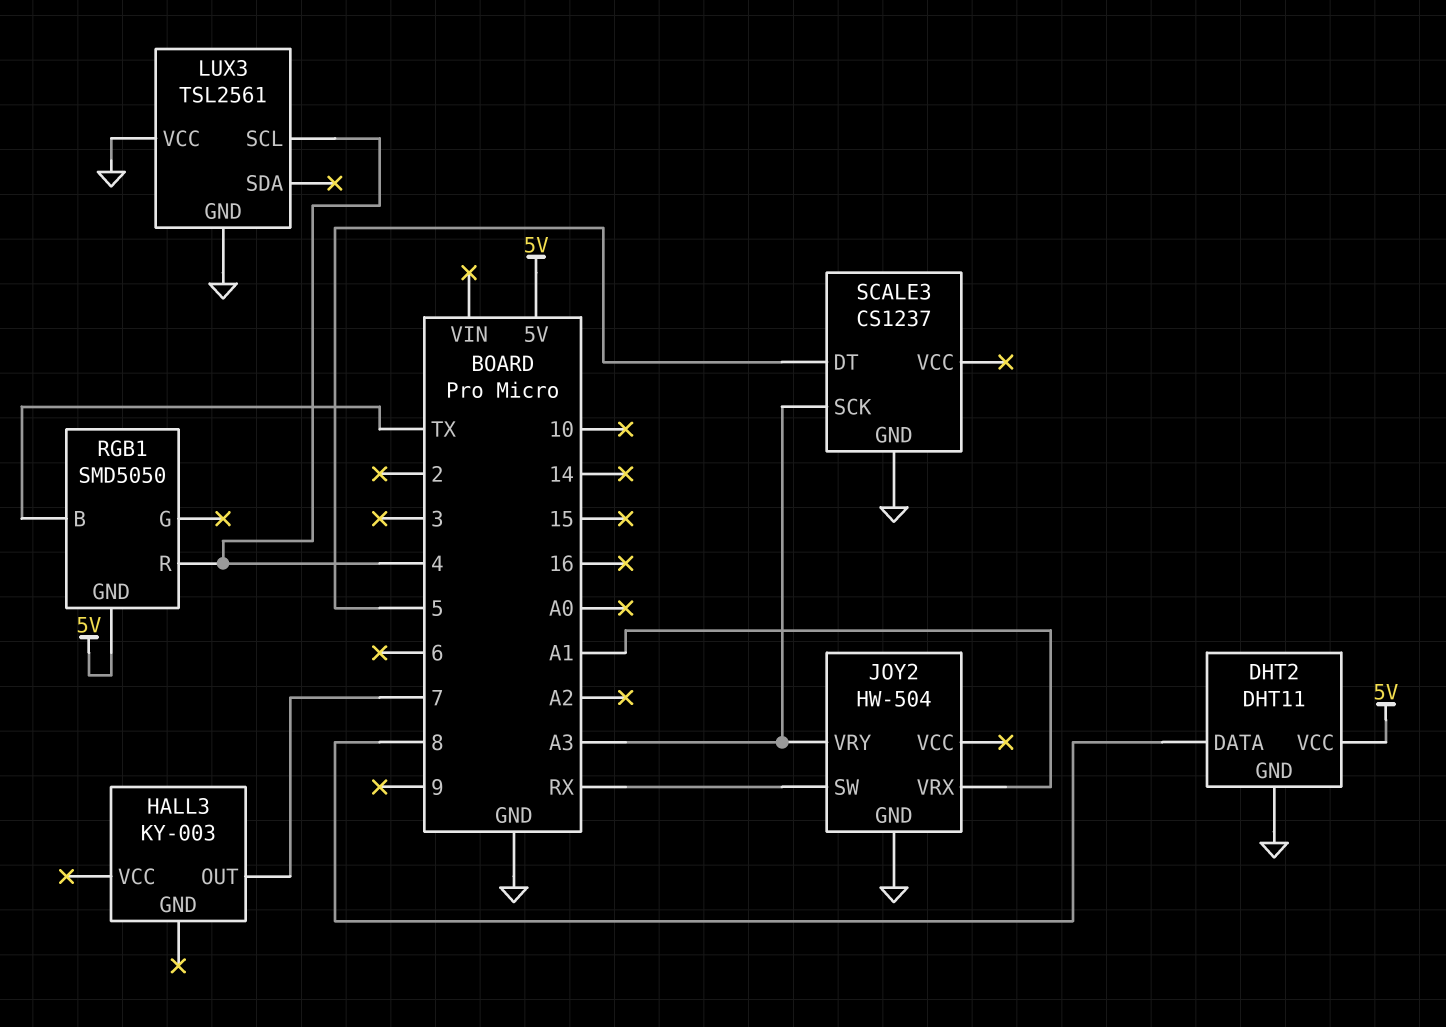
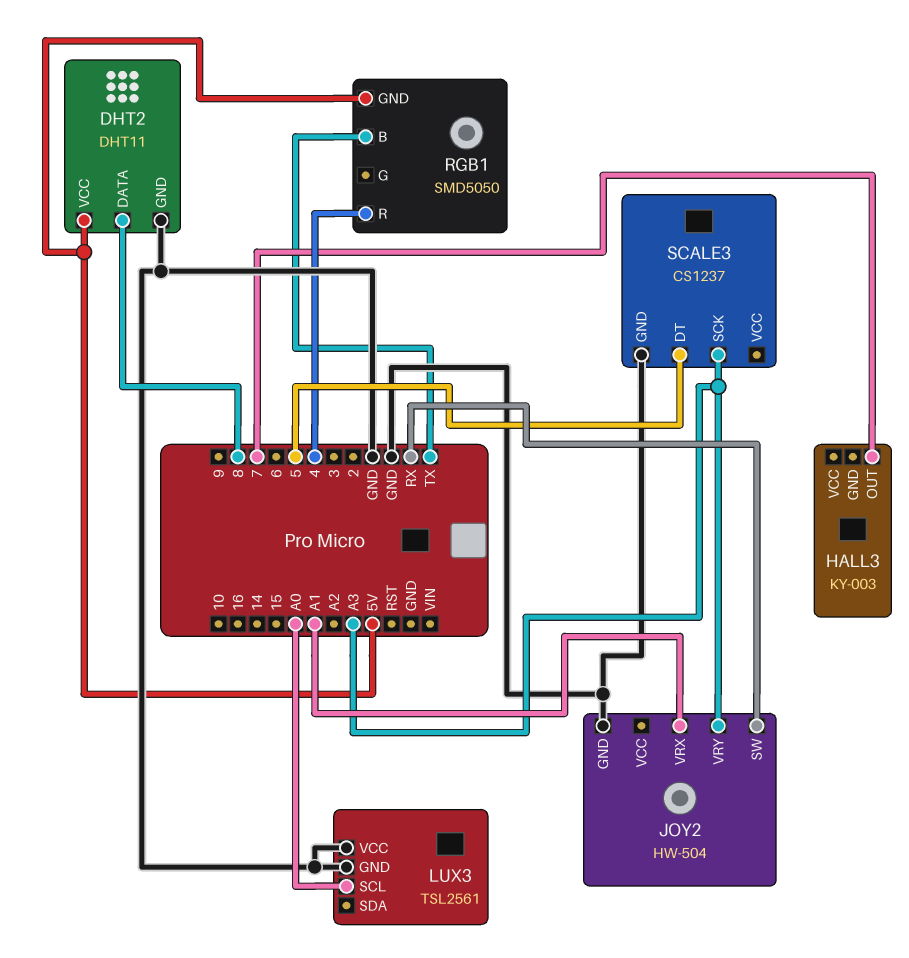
LUX3 pin SCL: 4 -> A0

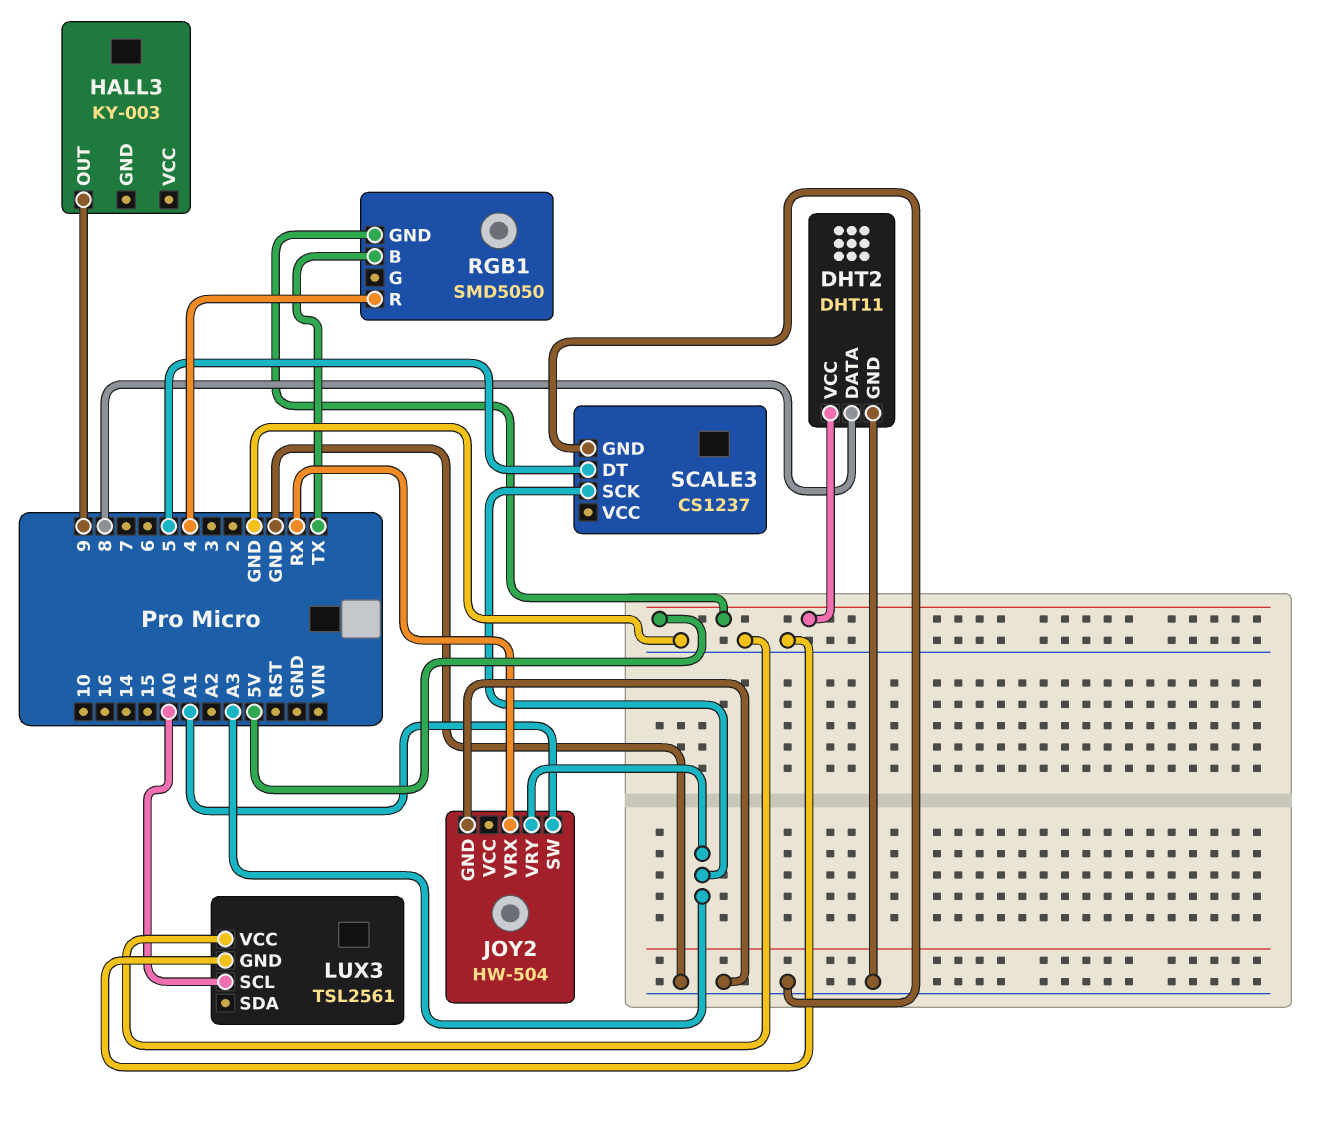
HALL3 pin OUT: 7 -> 9
JOY2 pin SW: RX -> A1
JOY2 pin VRX: A1 -> RX

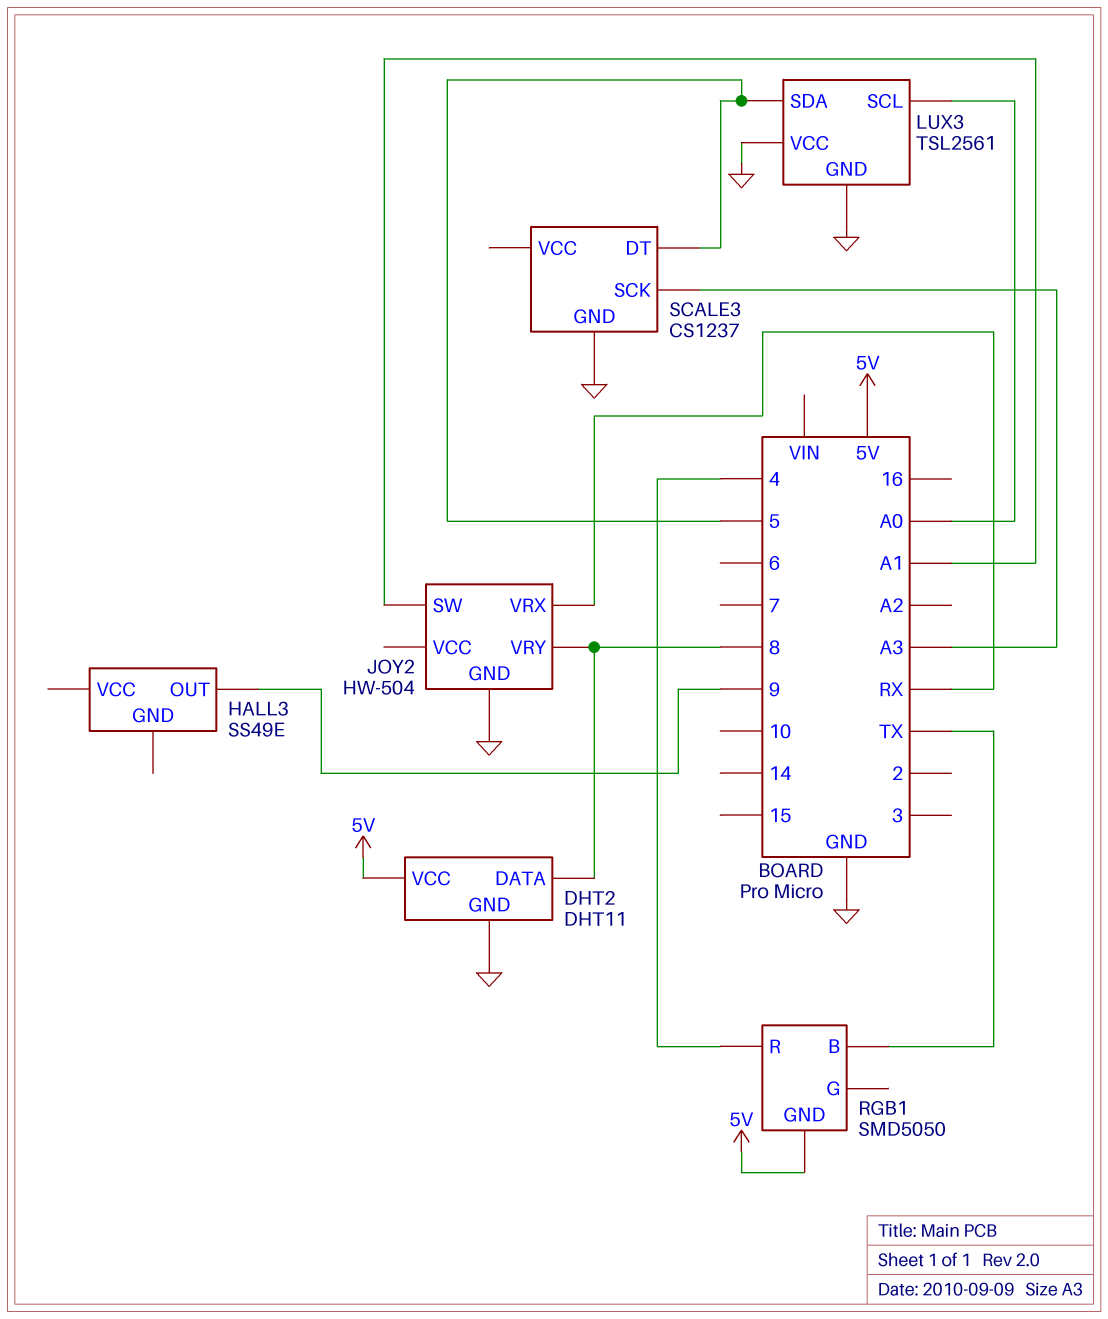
HALL3: KY-003 -> SS49E
JOY2 pin VRY: A3 -> 8
LUX3 pin SDA: none -> 5

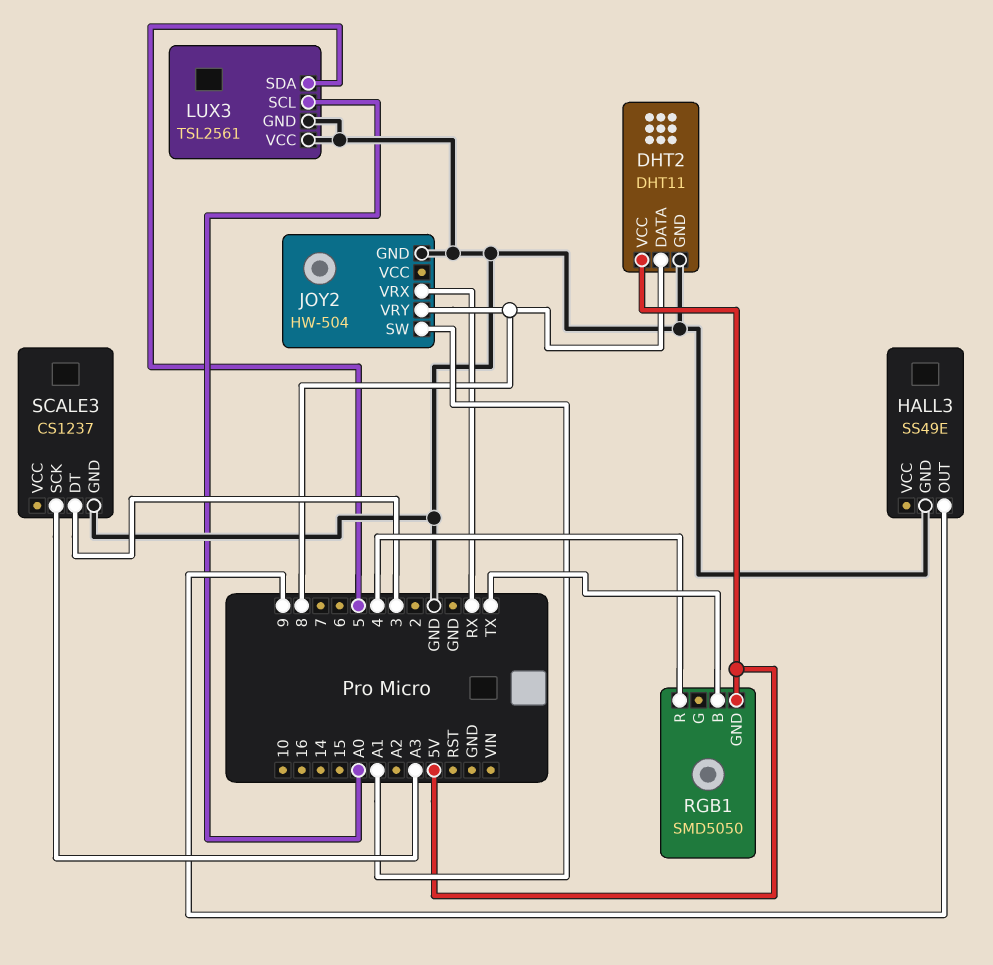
HALL3 pin GND: none -> GND
SCALE3 pin DT: 5 -> 3

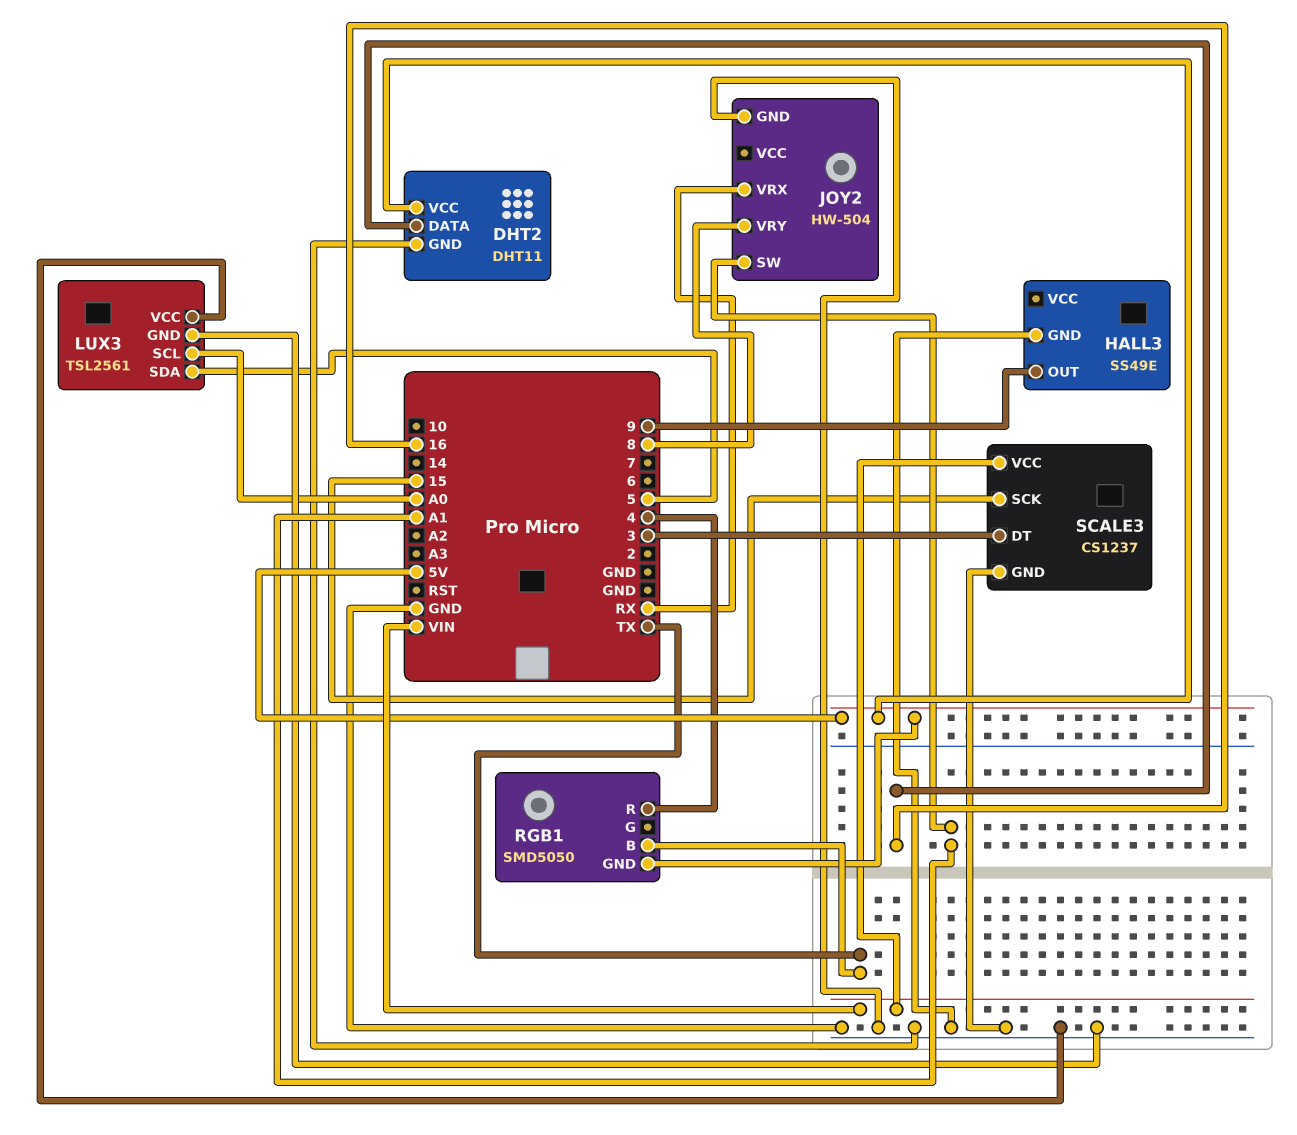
DHT2 pin DATA: 8 -> 16
SCALE3 pin SCK: A3 -> 15
SCALE3 pin VCC: none -> VIN

